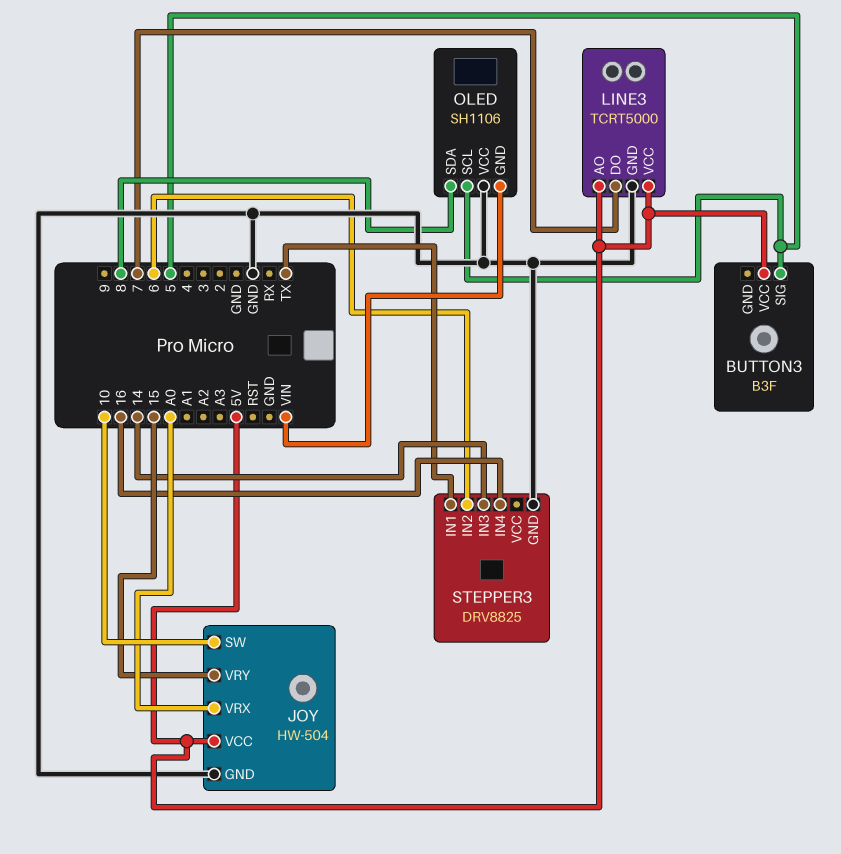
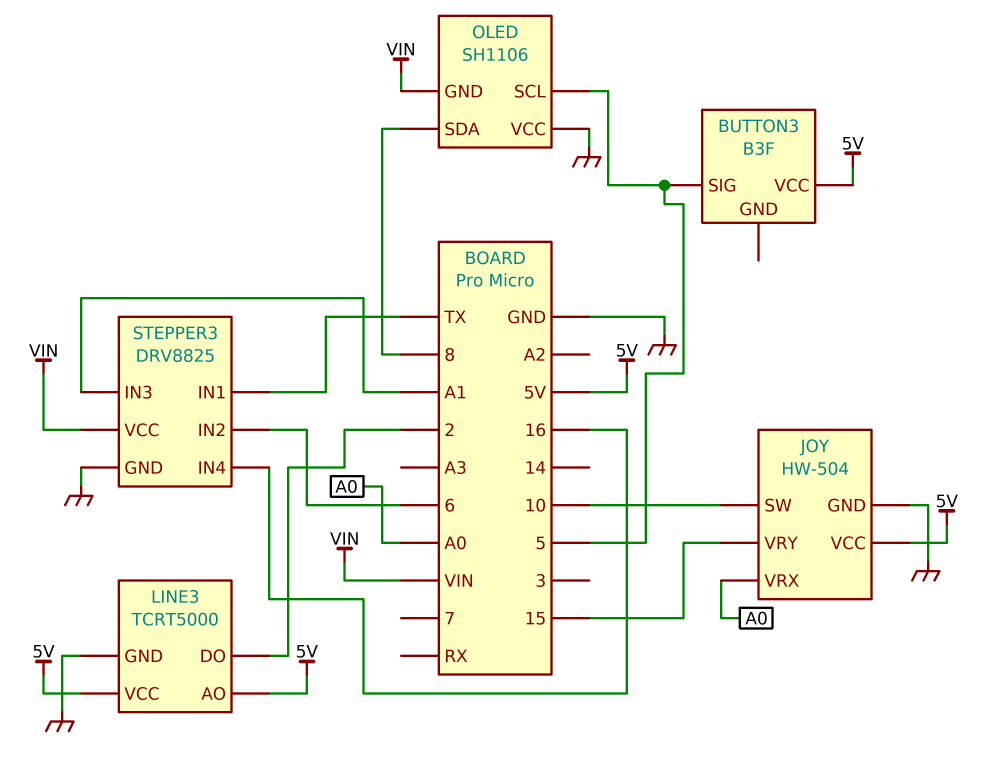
LINE3 pin DO: 7 -> 2
STEPPER3 pin IN3: 14 -> A1
STEPPER3 pin VCC: none -> VIN

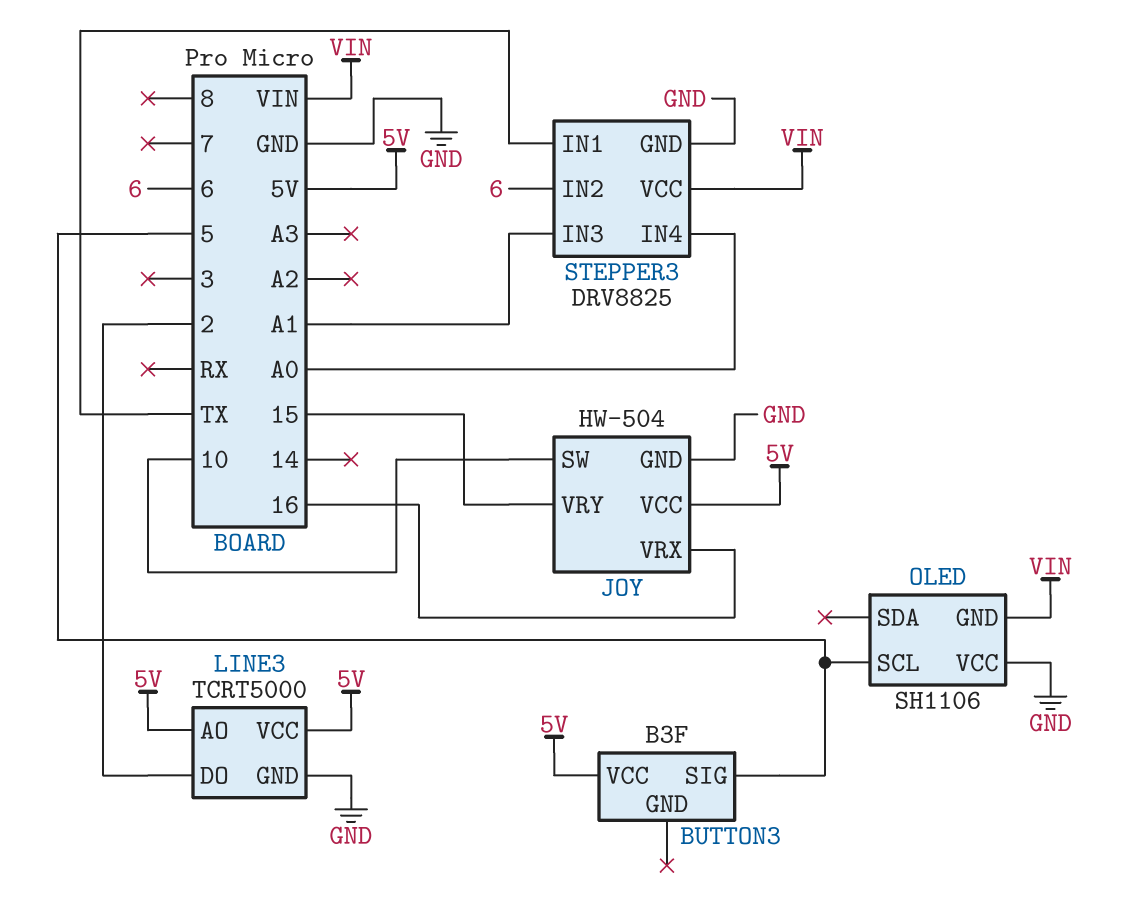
JOY pin VRX: A0 -> 16
OLED pin SDA: 8 -> none
STEPPER3 pin IN4: 16 -> A0

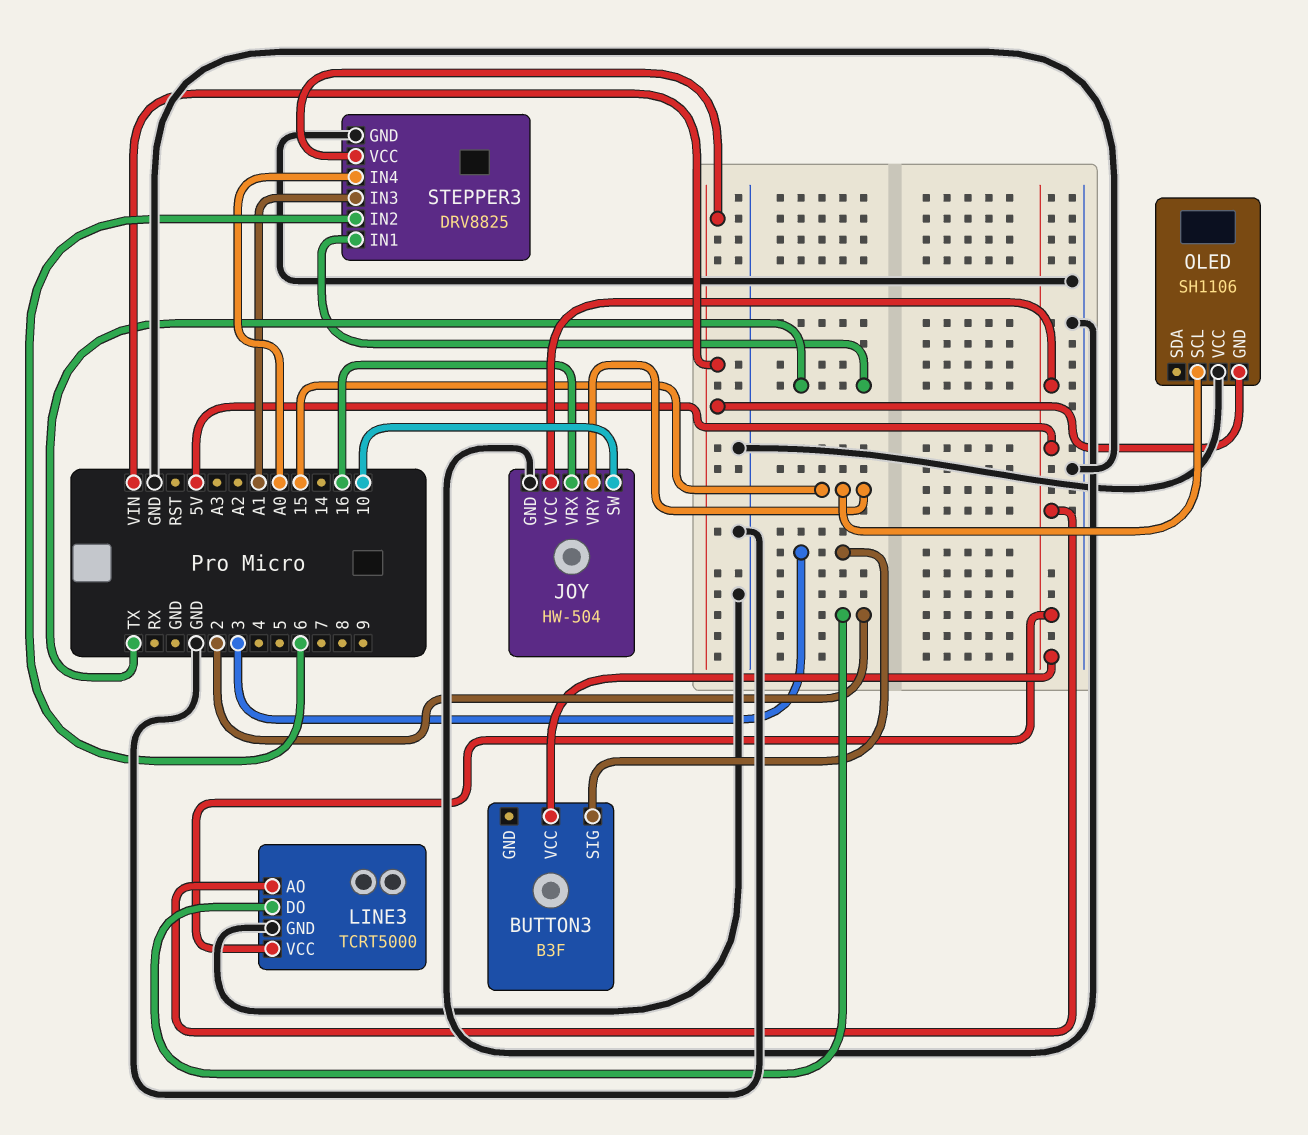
BUTTON3 pin SIG: 5 -> 3
OLED pin SCL: 5 -> 15

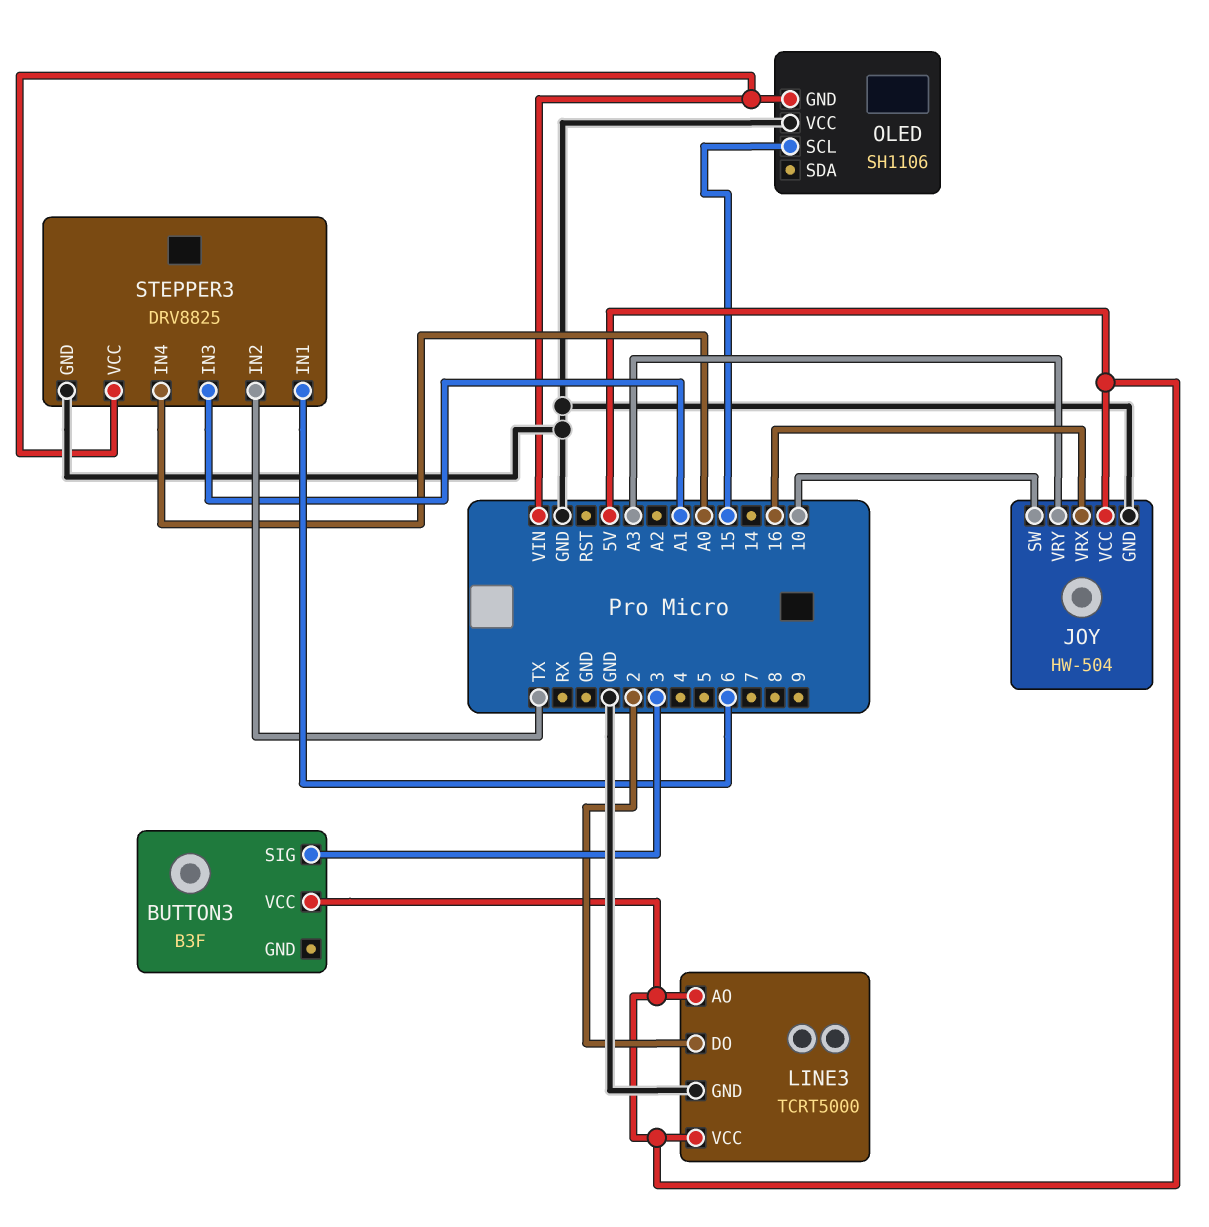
JOY pin VRY: 15 -> A3
STEPPER3 pin IN1: TX -> 6
STEPPER3 pin IN2: 6 -> TX

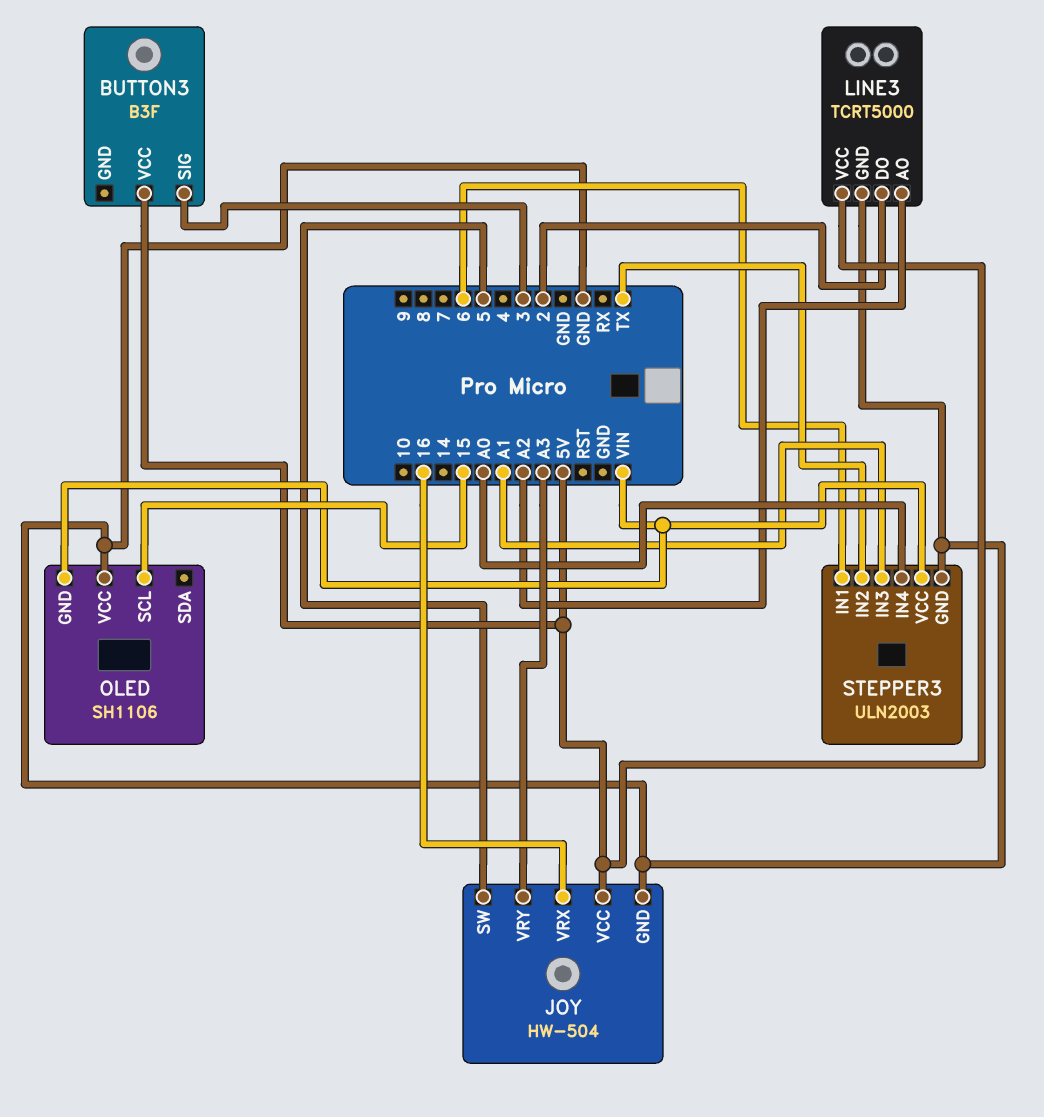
JOY pin SW: 10 -> 5
LINE3 pin AO: 5V -> A2
STEPPER3: DRV8825 -> ULN2003

